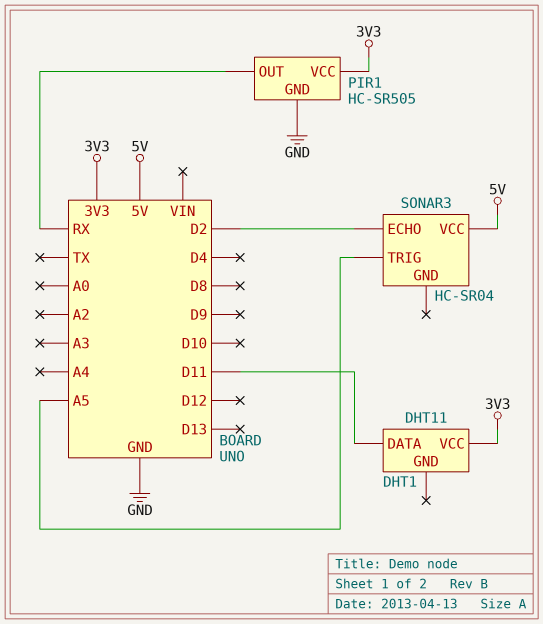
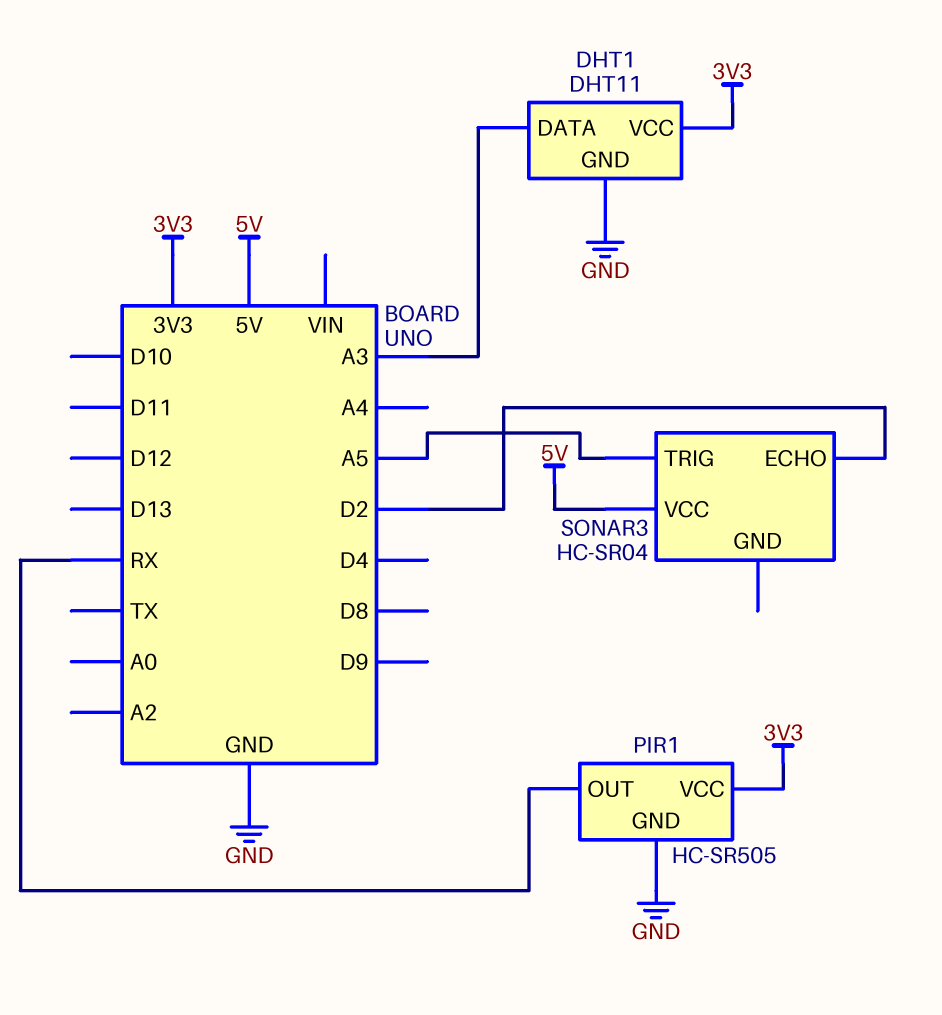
DHT1 pin DATA: D11 -> A3
DHT1 pin GND: none -> GND

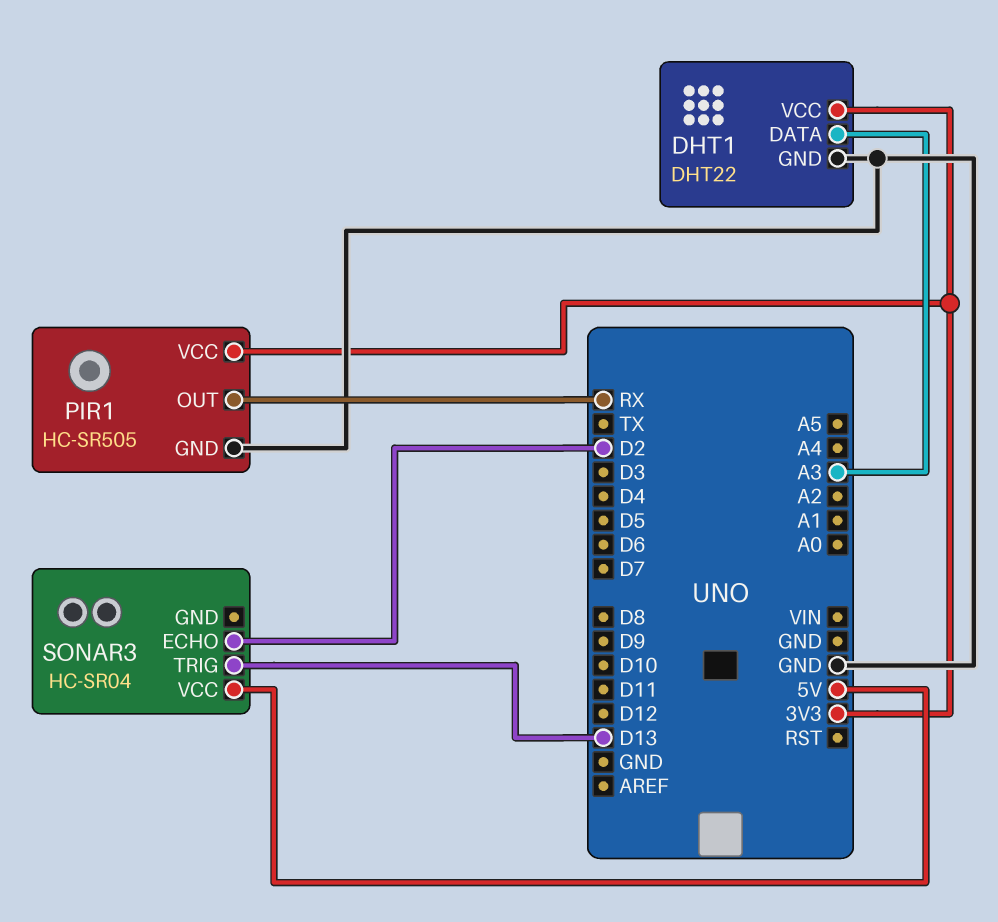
DHT1: DHT11 -> DHT22
SONAR3 pin TRIG: A5 -> D13

